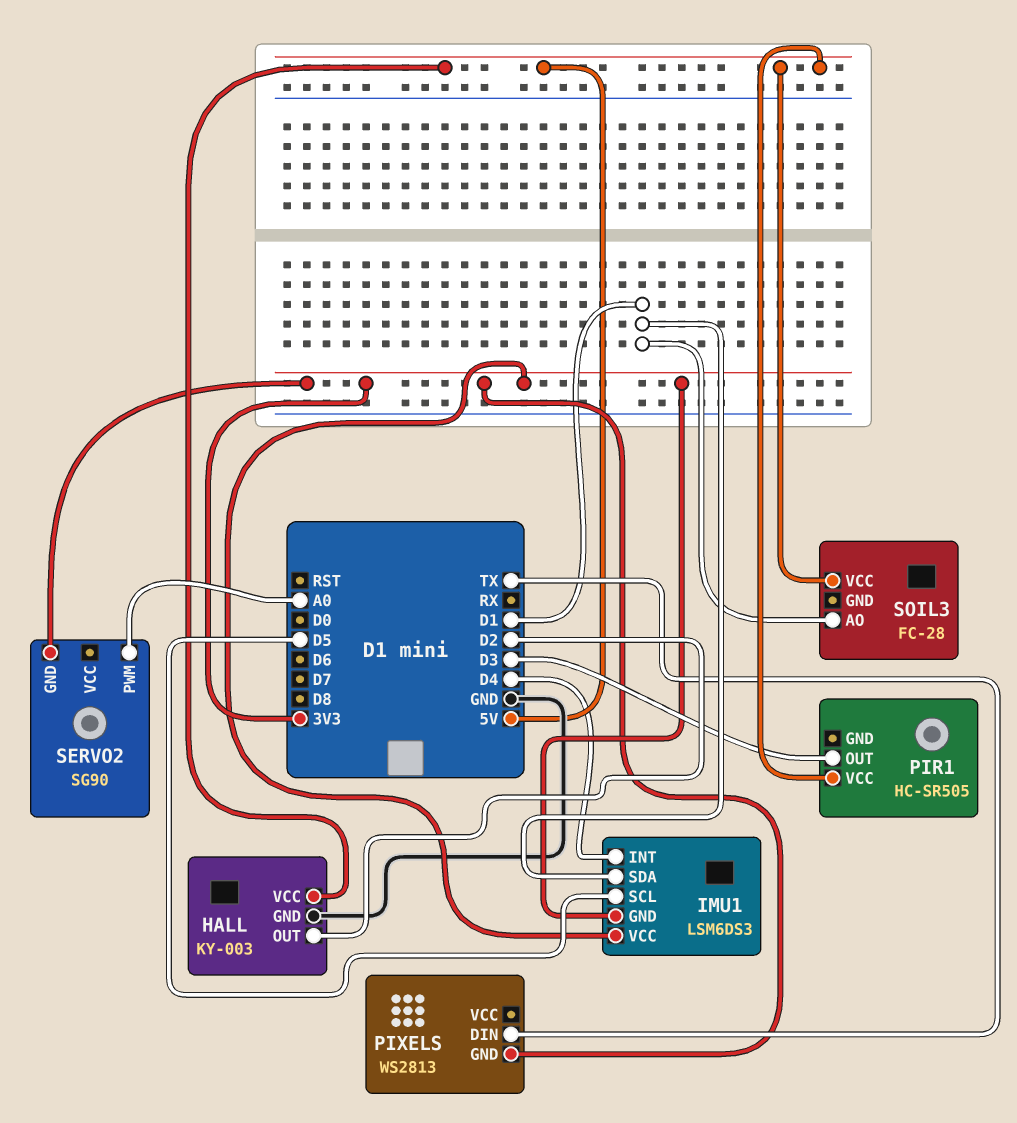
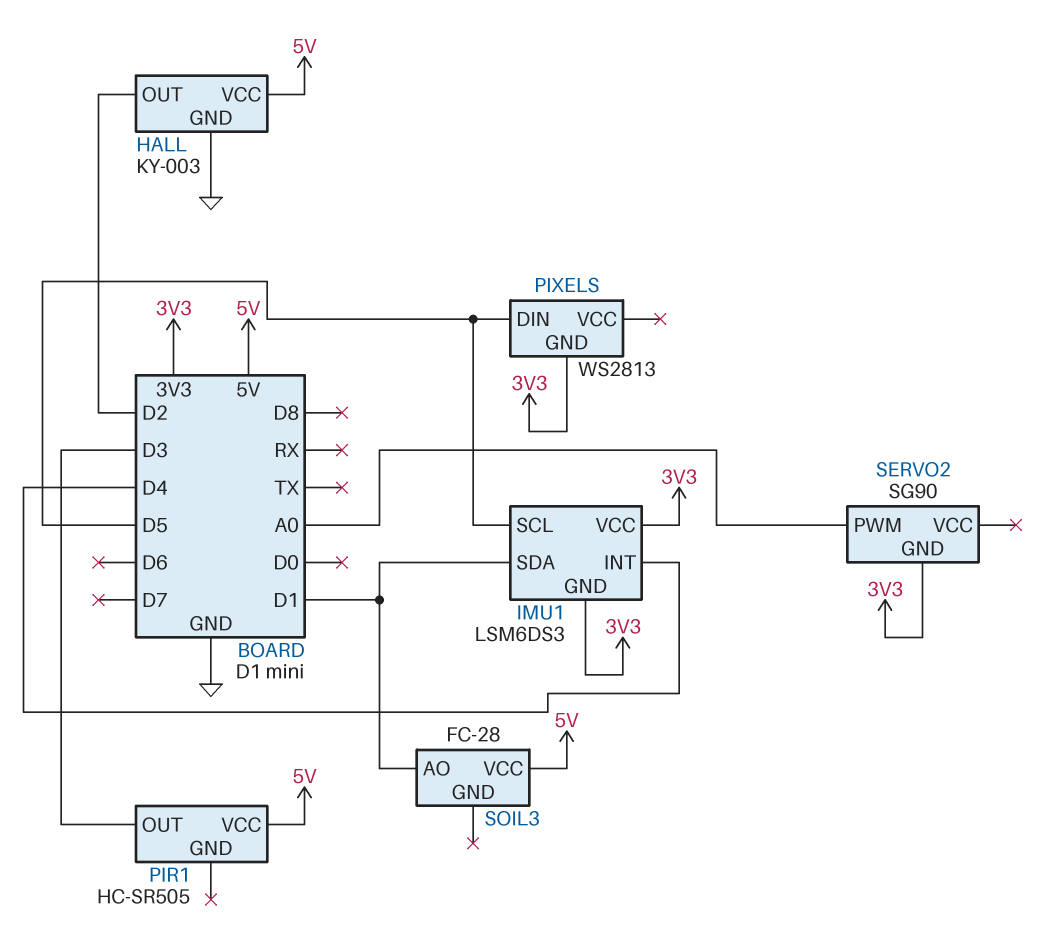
PIXELS pin DIN: TX -> D5

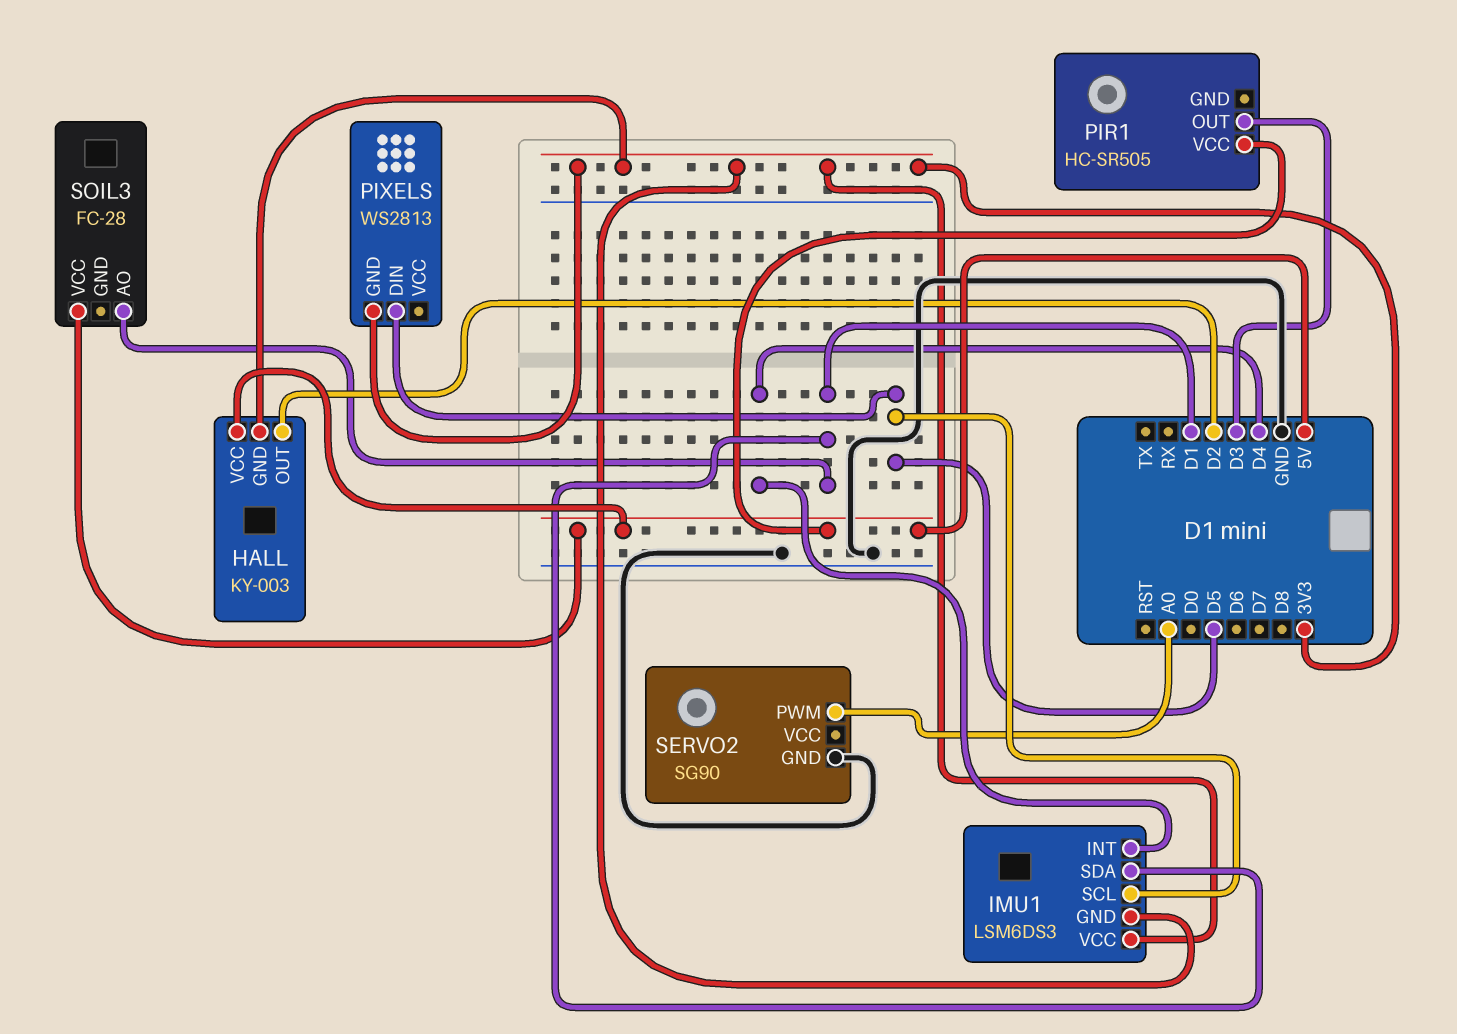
HALL pin GND: GND -> 3V3
SERVO2 pin GND: 3V3 -> GND

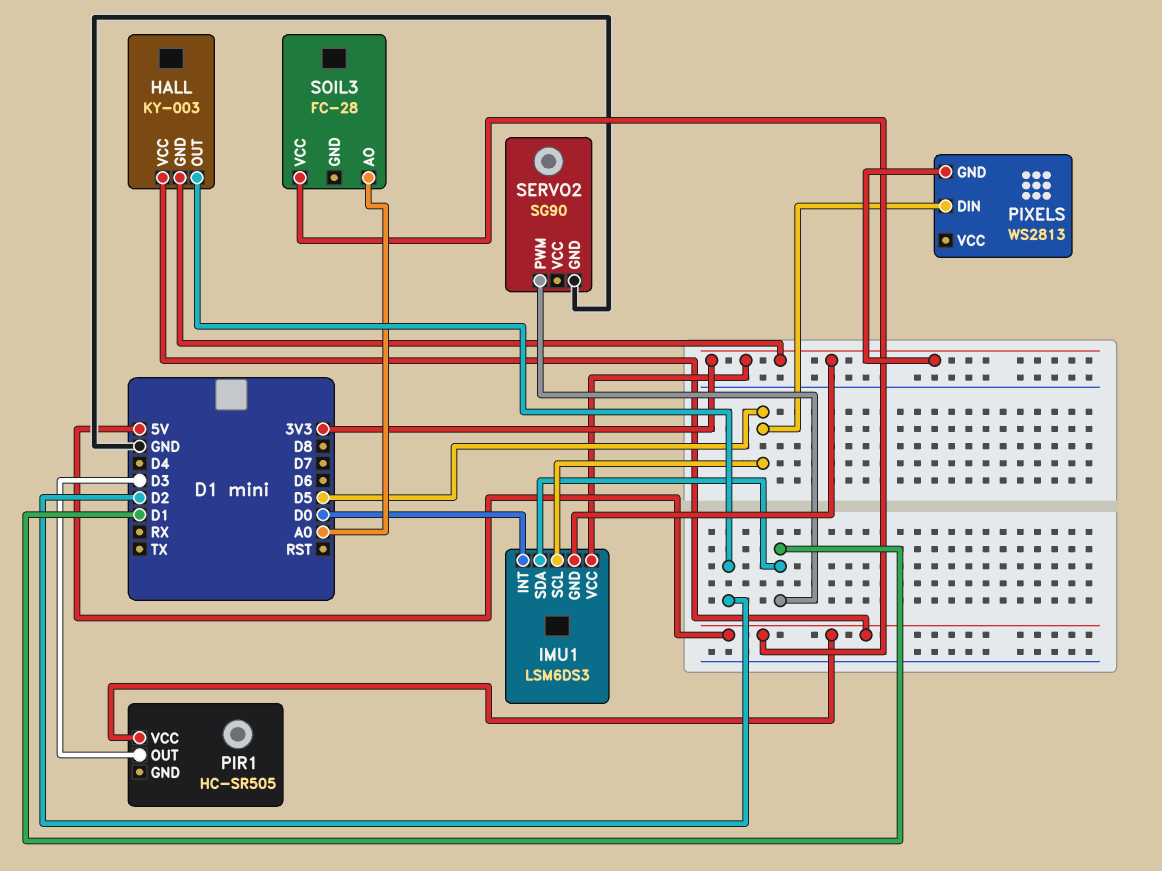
IMU1 pin INT: D4 -> D0
SERVO2 pin PWM: A0 -> D1
SOIL3 pin AO: D1 -> A0

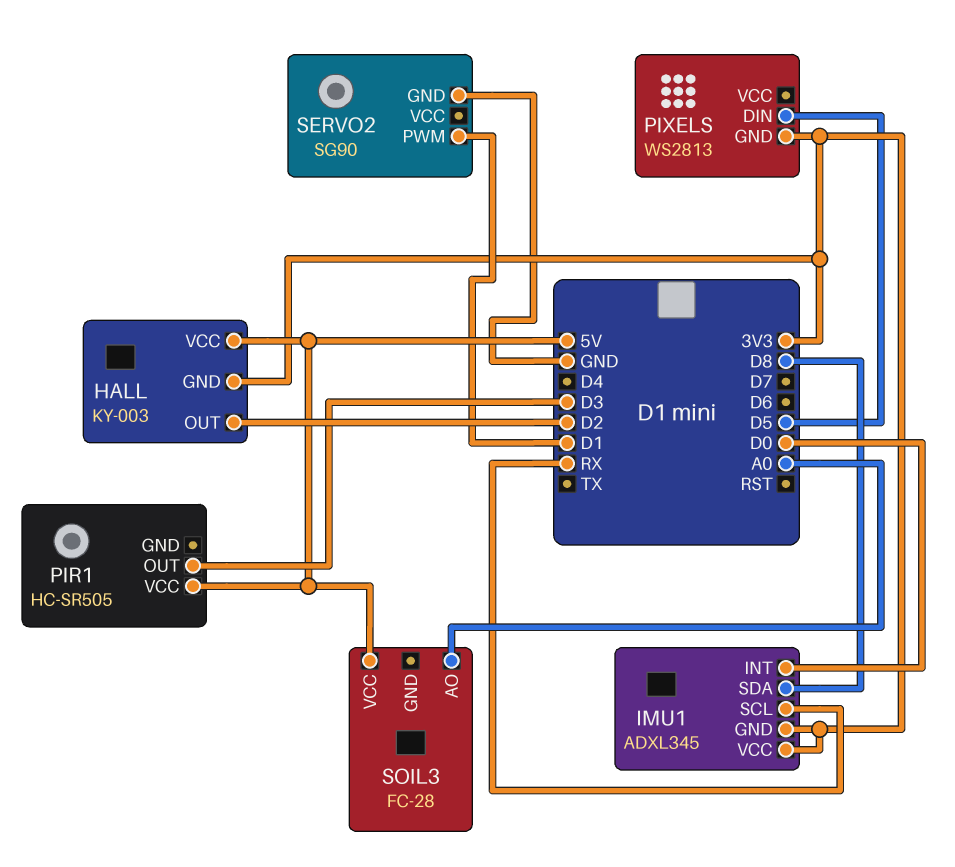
IMU1: LSM6DS3 -> ADXL345
IMU1 pin SCL: D5 -> RX
IMU1 pin SDA: D1 -> D8

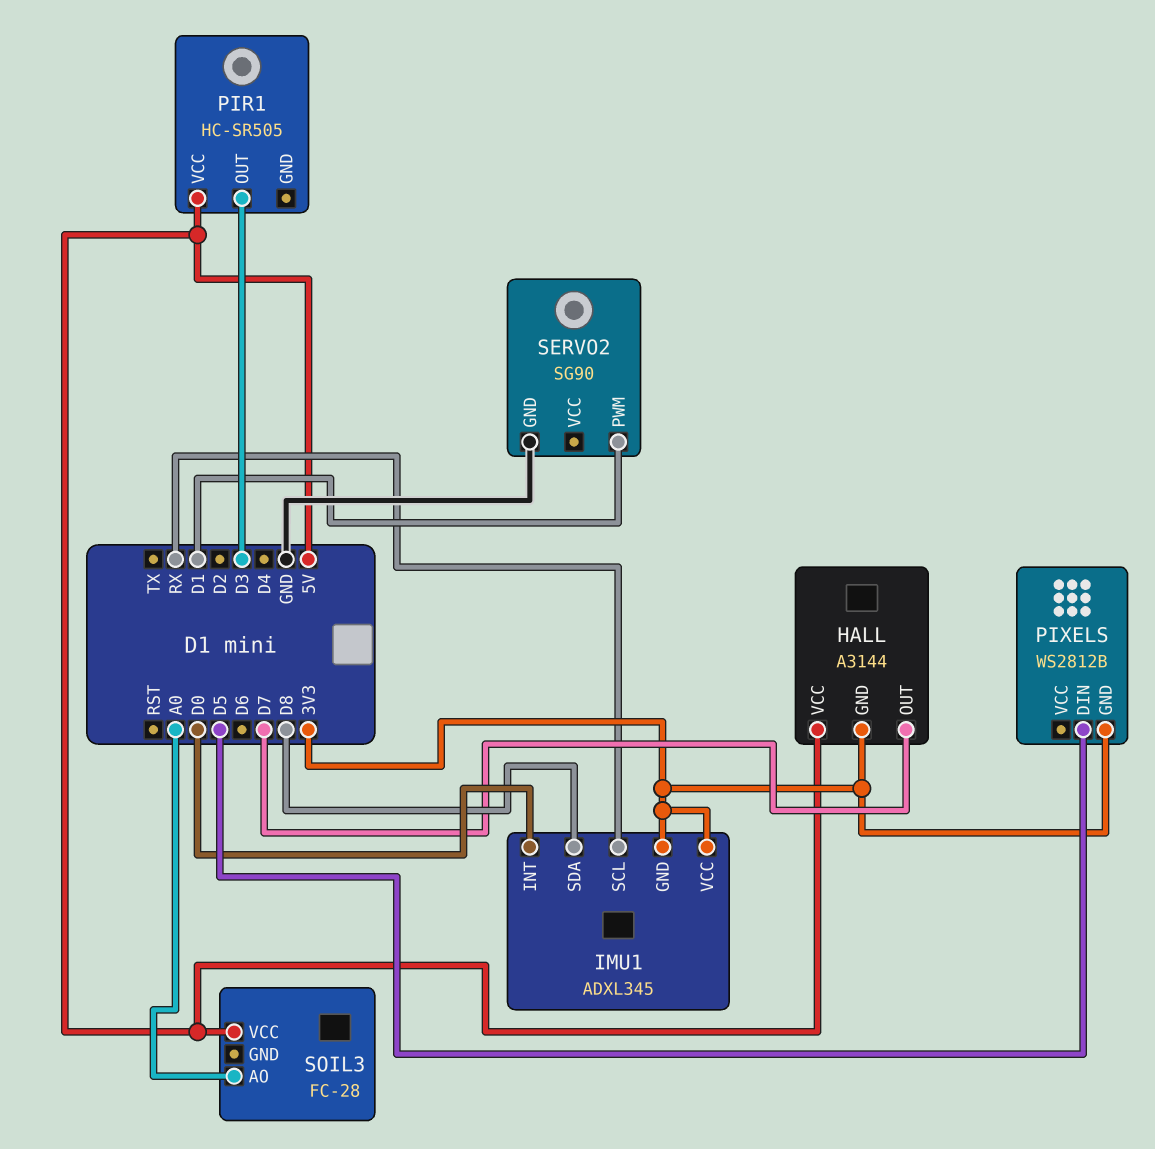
HALL: KY-003 -> A3144
HALL pin OUT: D2 -> D7
PIXELS: WS2813 -> WS2812B

